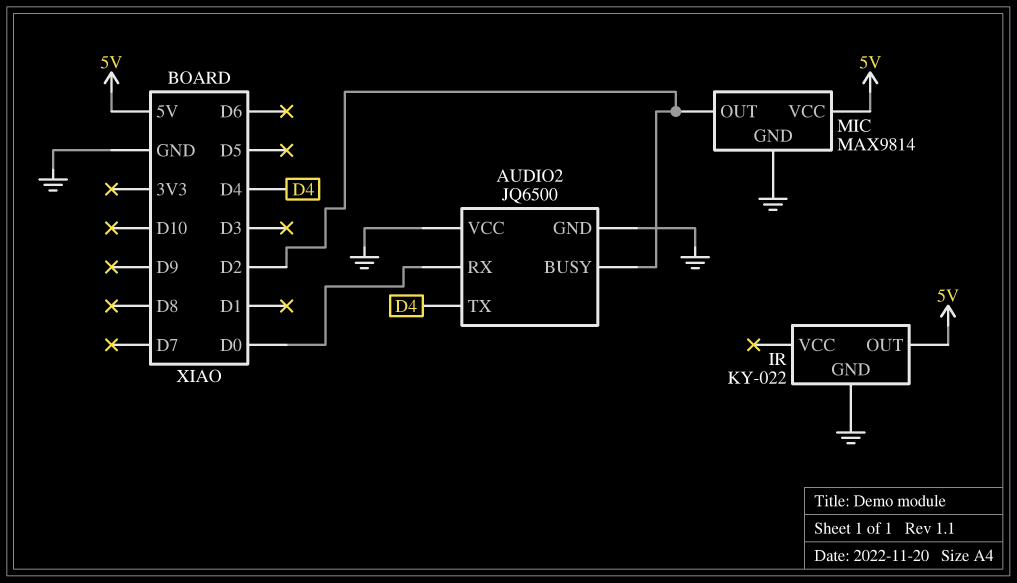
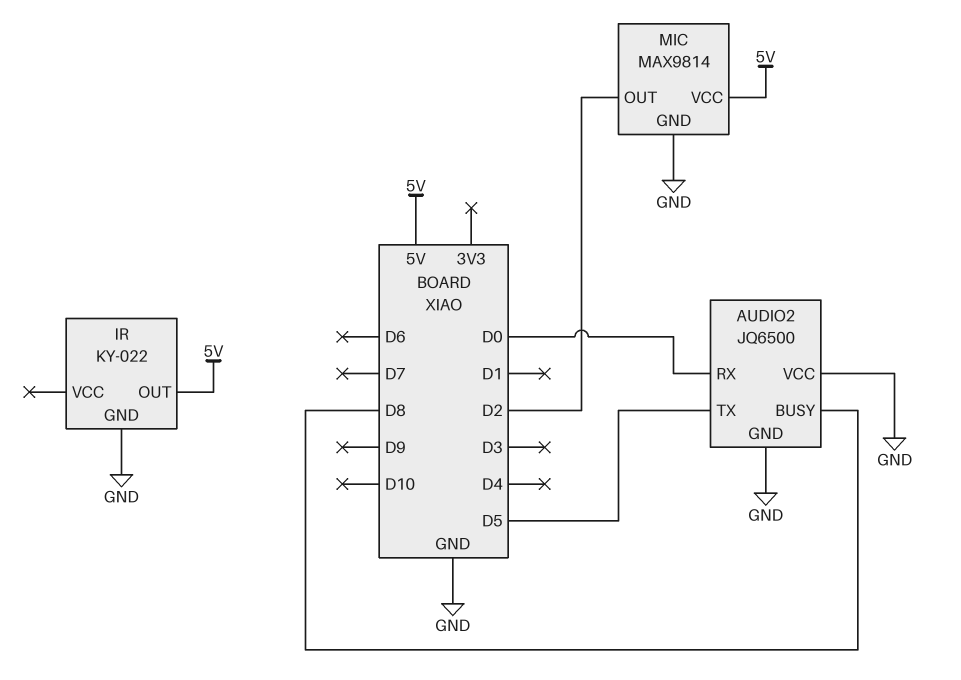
AUDIO2 pin BUSY: D2 -> D8
AUDIO2 pin TX: D4 -> D5

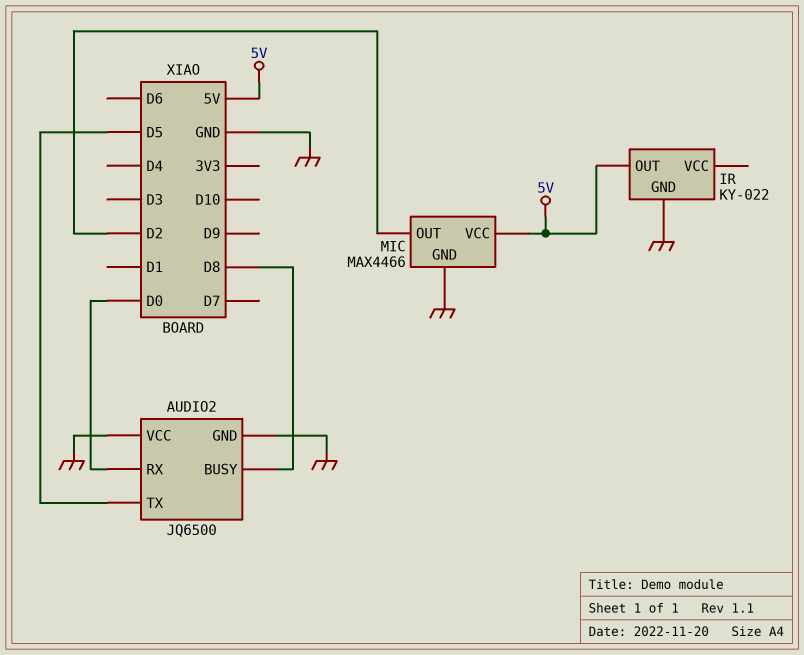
MIC: MAX9814 -> MAX4466

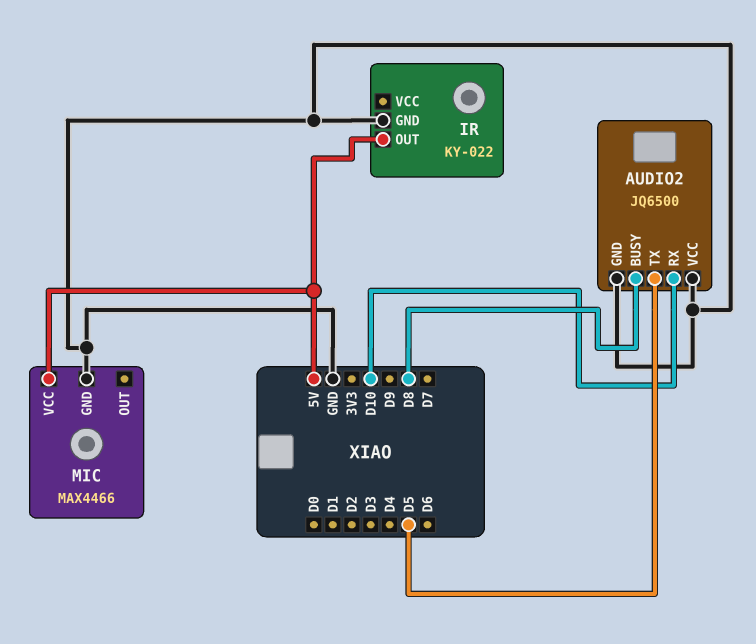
AUDIO2 pin RX: D0 -> D10
MIC pin OUT: D2 -> none

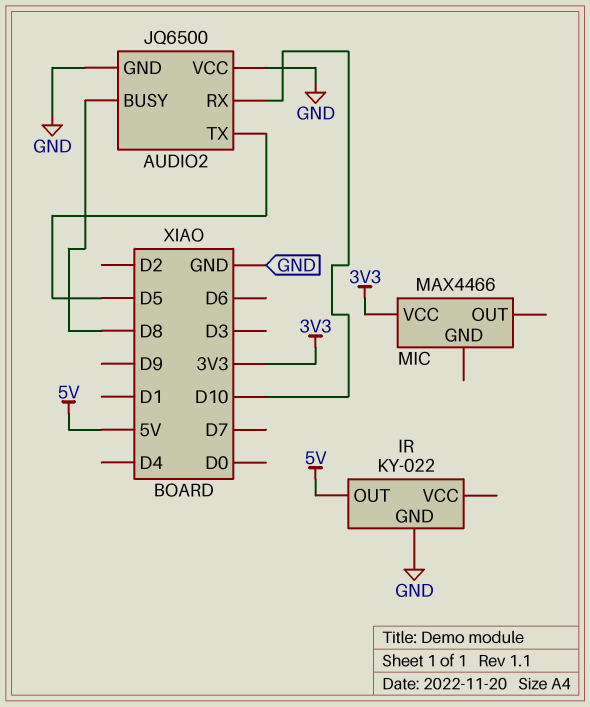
MIC pin GND: GND -> none
MIC pin VCC: 5V -> 3V3

